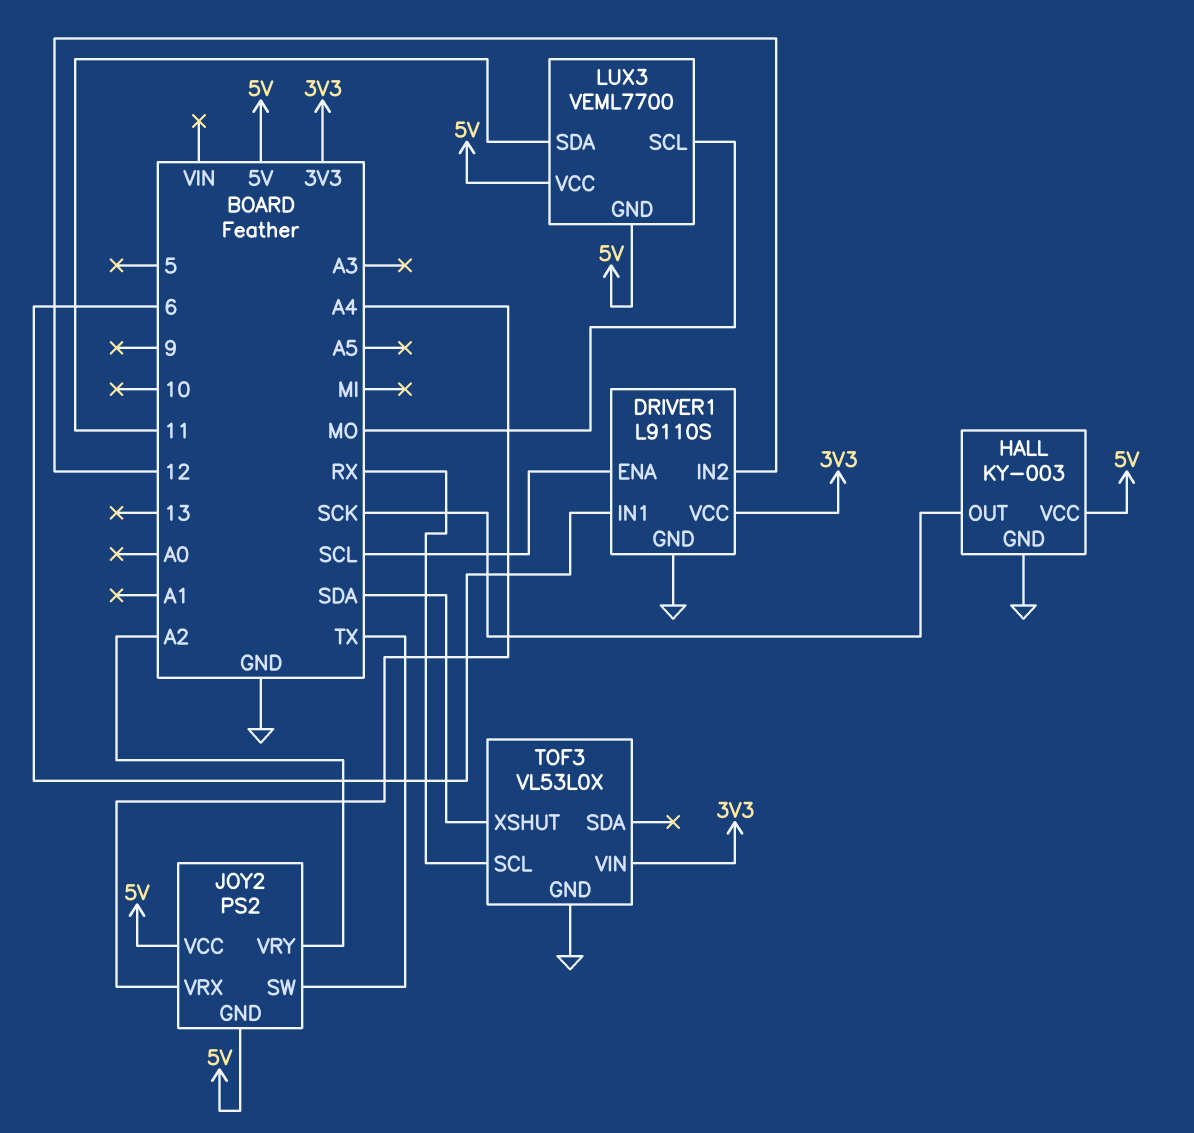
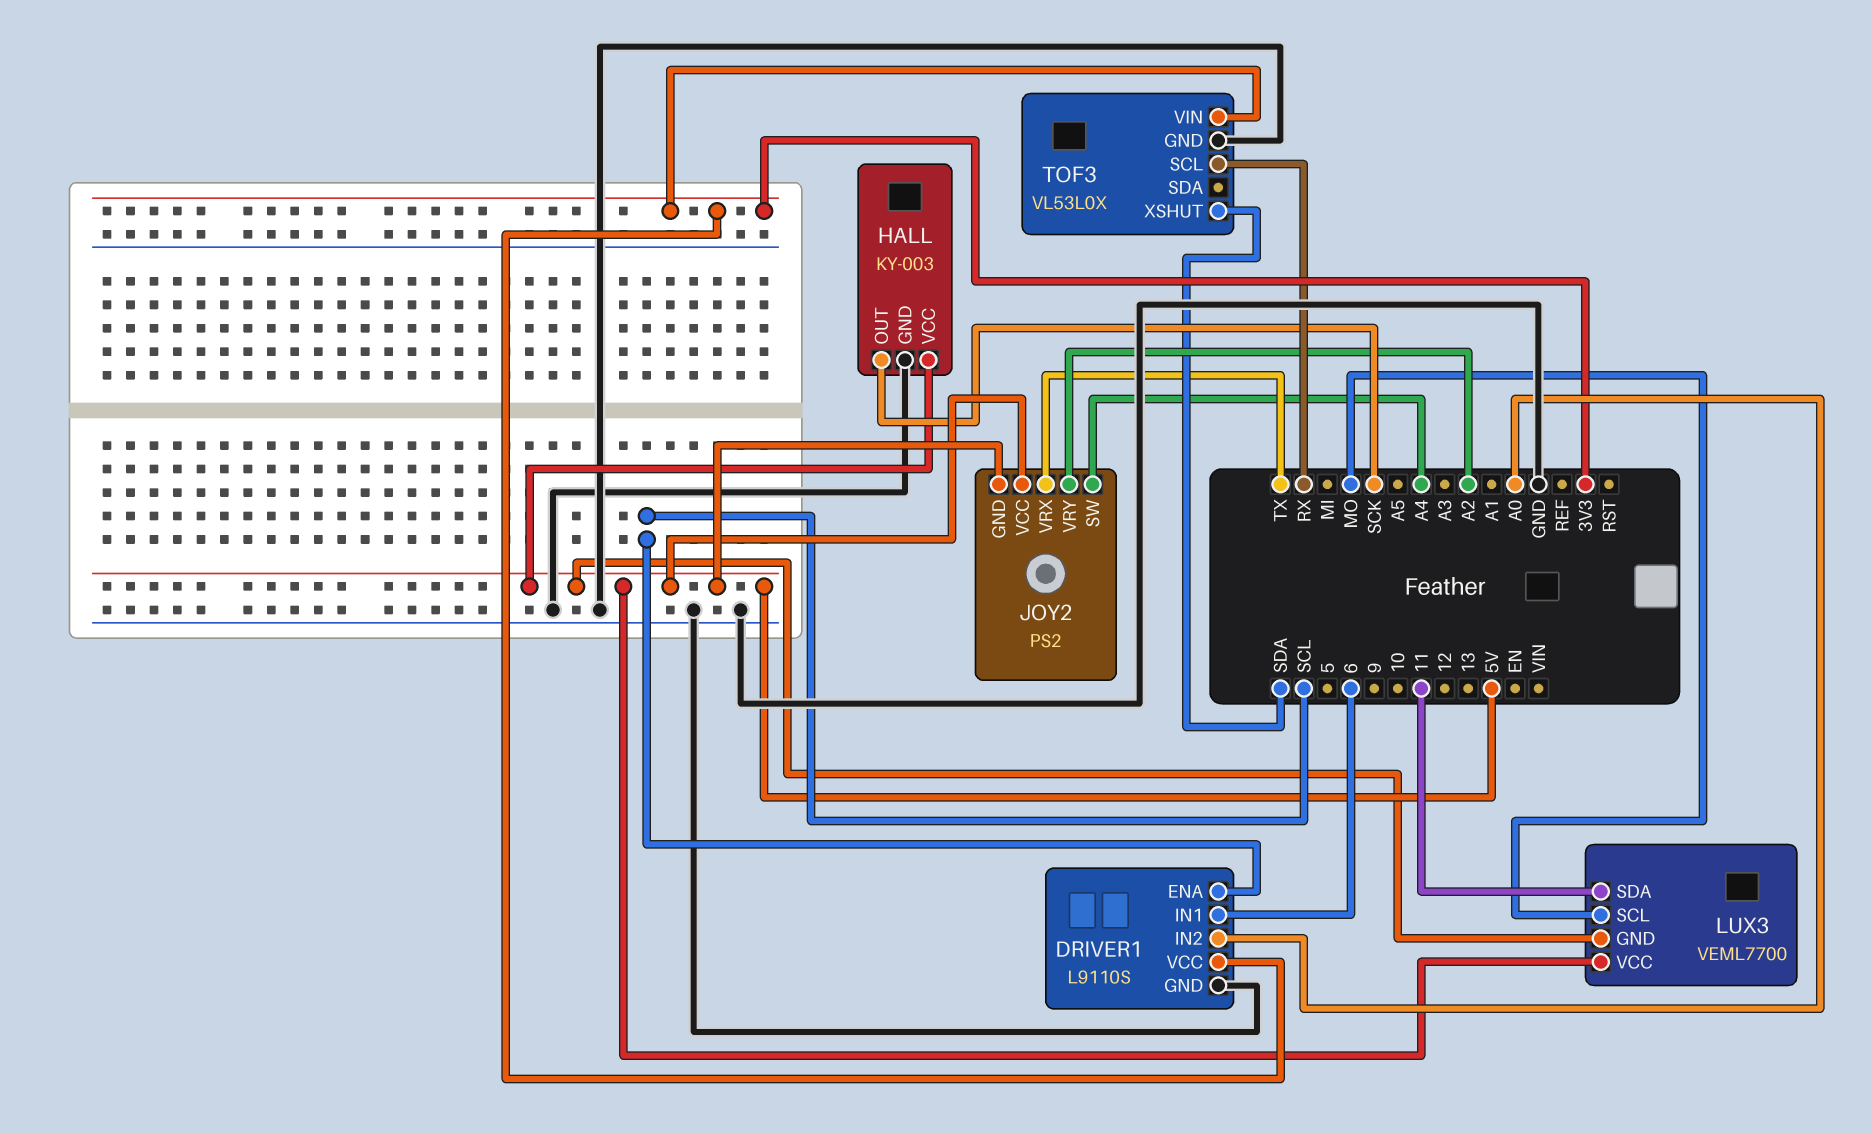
DRIVER1 pin IN2: 12 -> A0
JOY2 pin SW: TX -> A4
JOY2 pin VRX: A4 -> TX

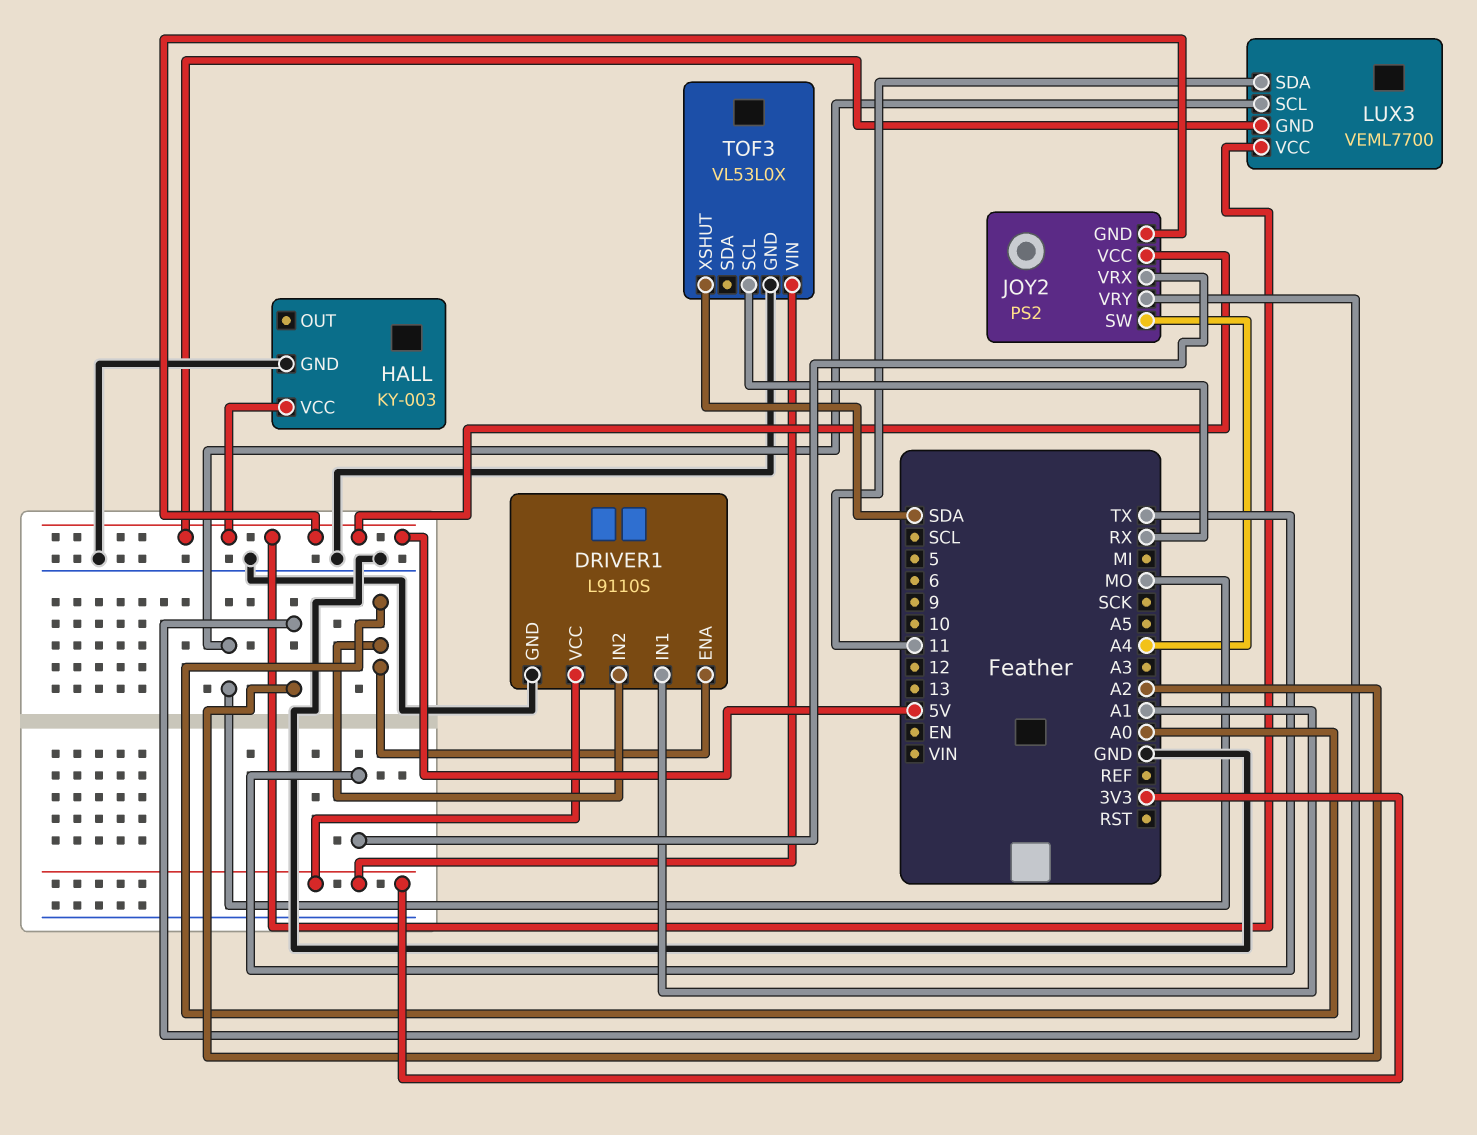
DRIVER1 pin ENA: SCL -> A0
DRIVER1 pin IN1: 6 -> A1
HALL pin OUT: SCK -> none

